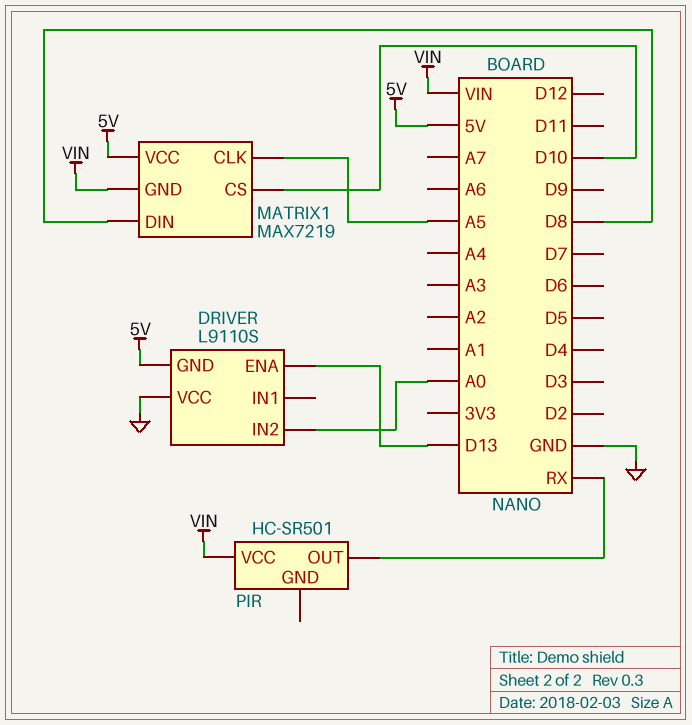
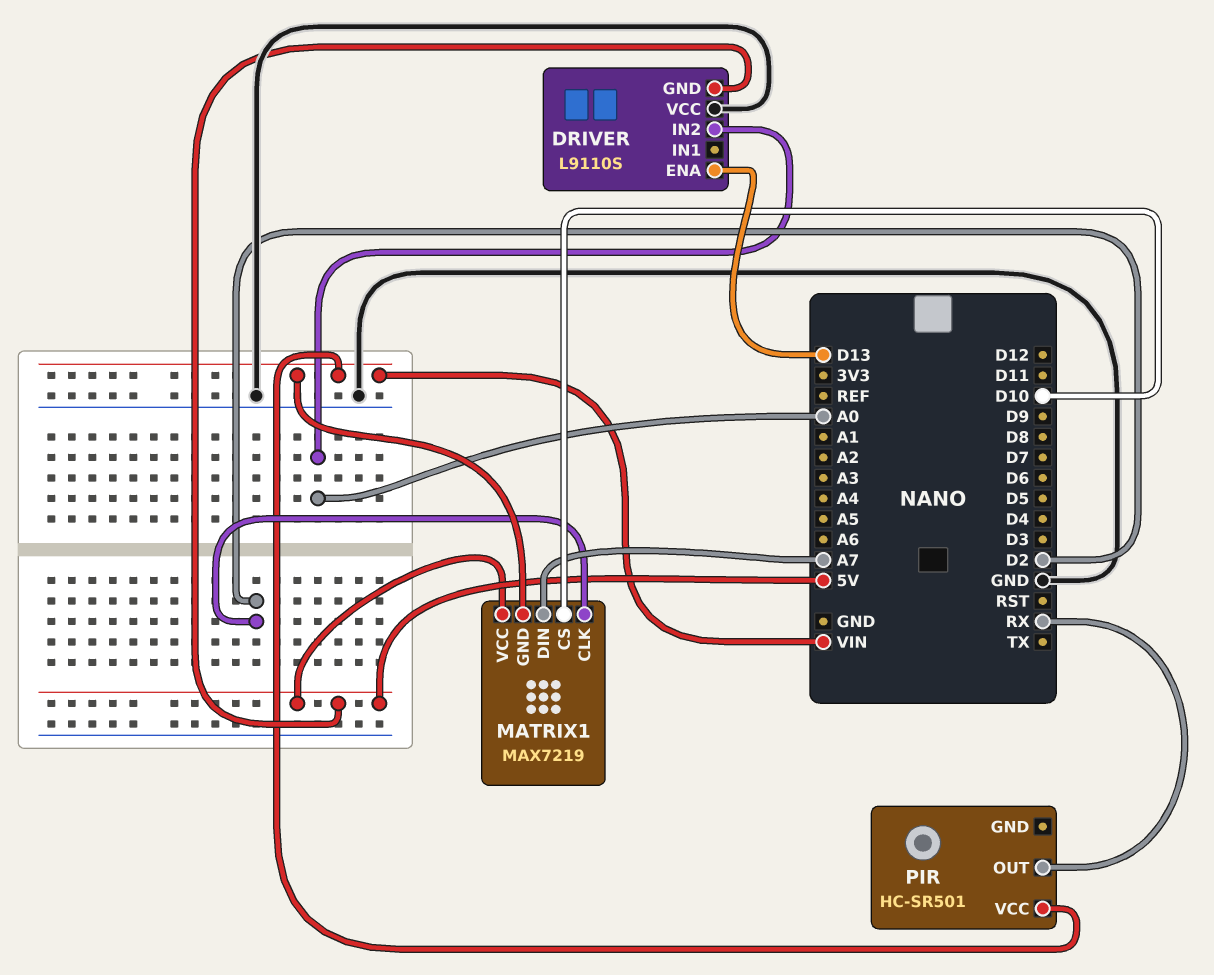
MATRIX1 pin CLK: A5 -> D2
MATRIX1 pin DIN: D8 -> A7

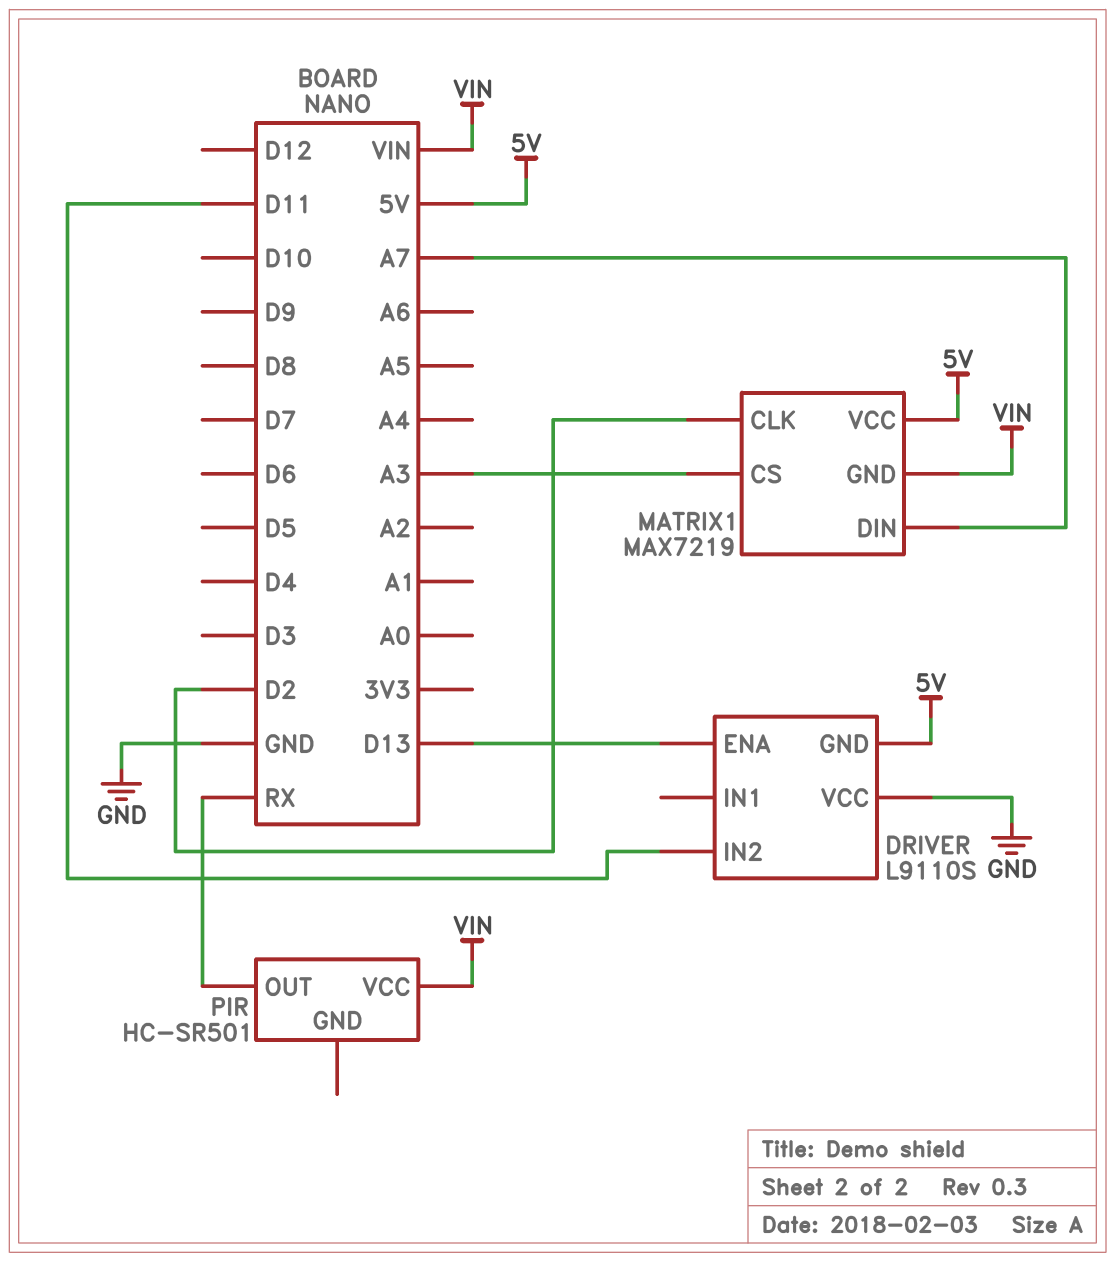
DRIVER pin IN2: A0 -> D11
MATRIX1 pin CS: D10 -> A3

